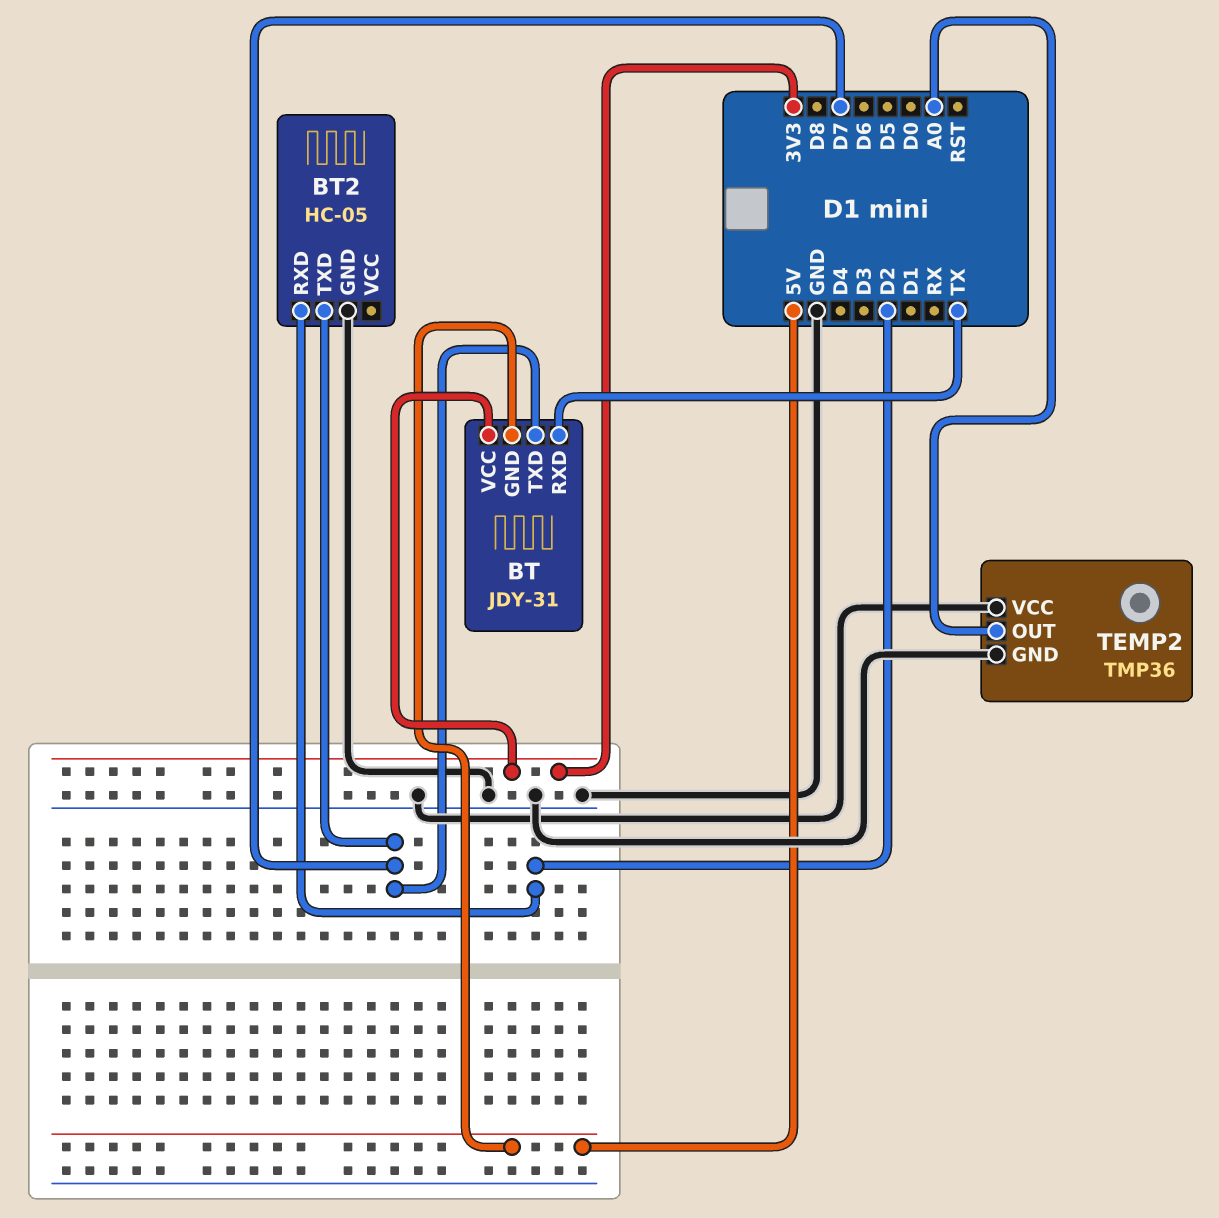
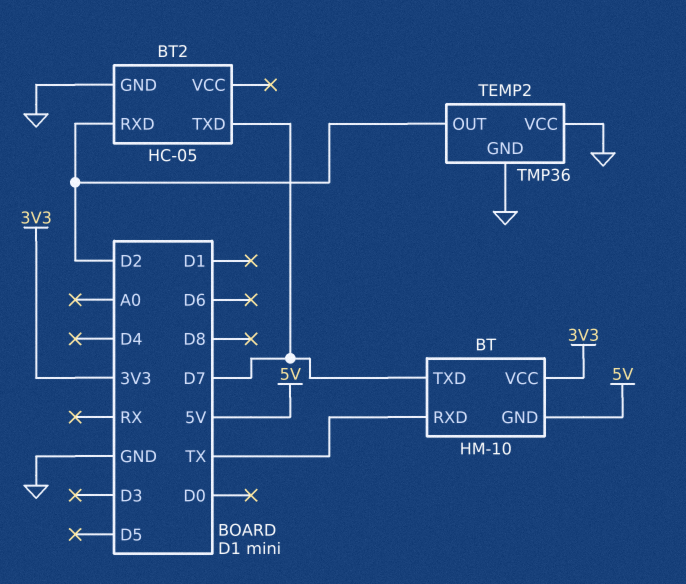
BT: JDY-31 -> HM-10
TEMP2 pin OUT: A0 -> D2

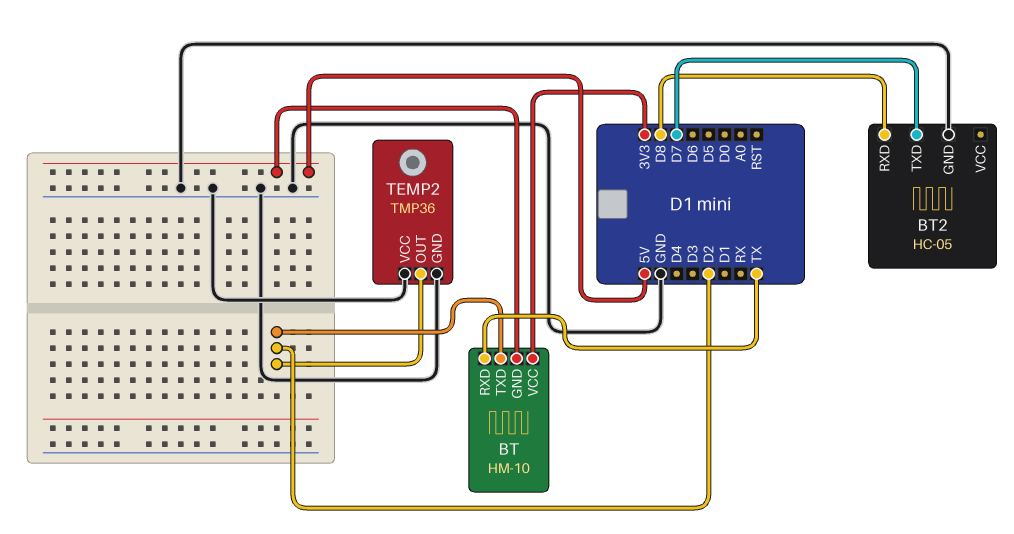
BT pin TXD: D7 -> D2
BT2 pin RXD: D2 -> D8

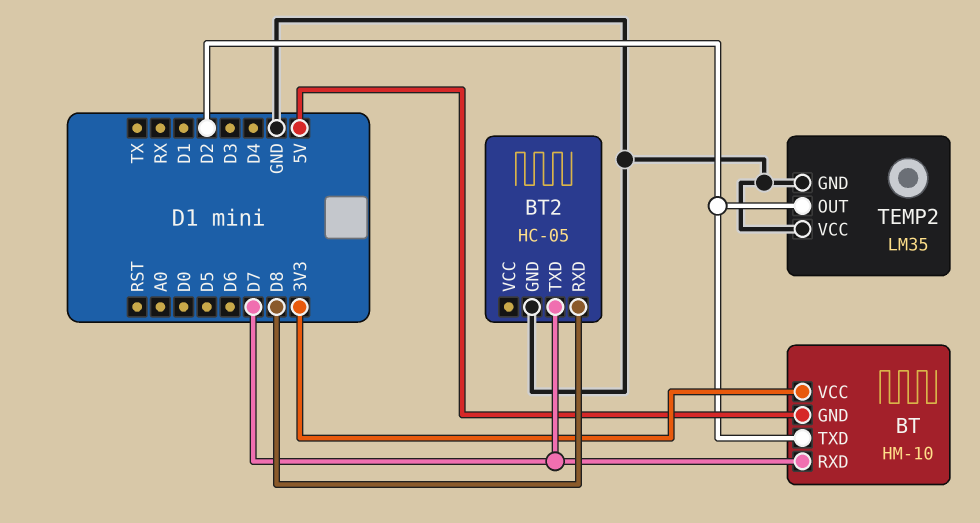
BT pin RXD: TX -> D7
TEMP2: TMP36 -> LM35

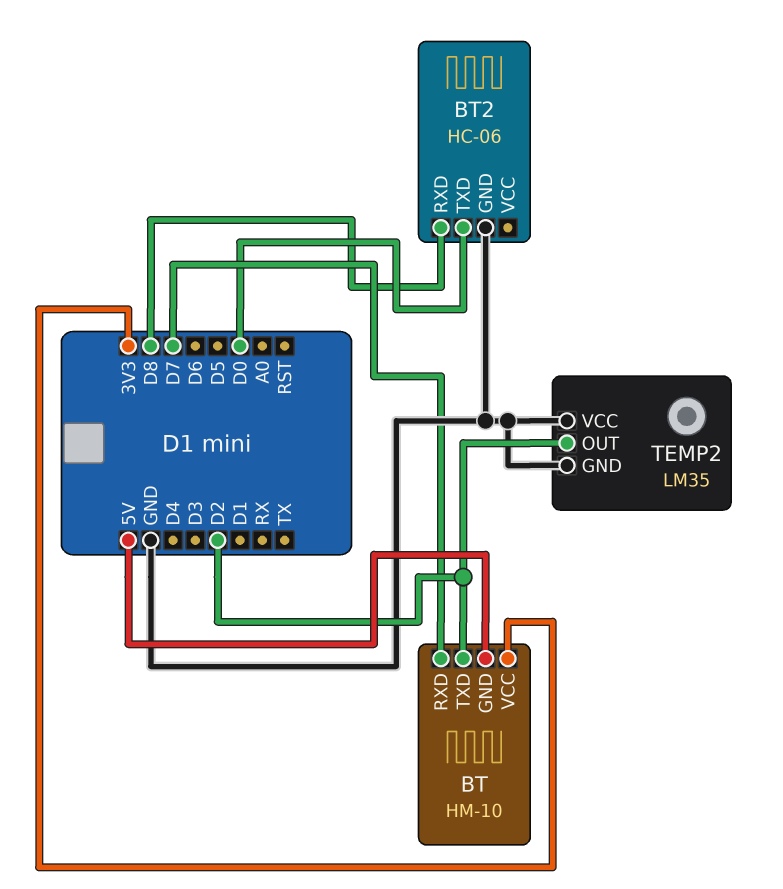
BT2: HC-05 -> HC-06
BT2 pin TXD: D7 -> D0

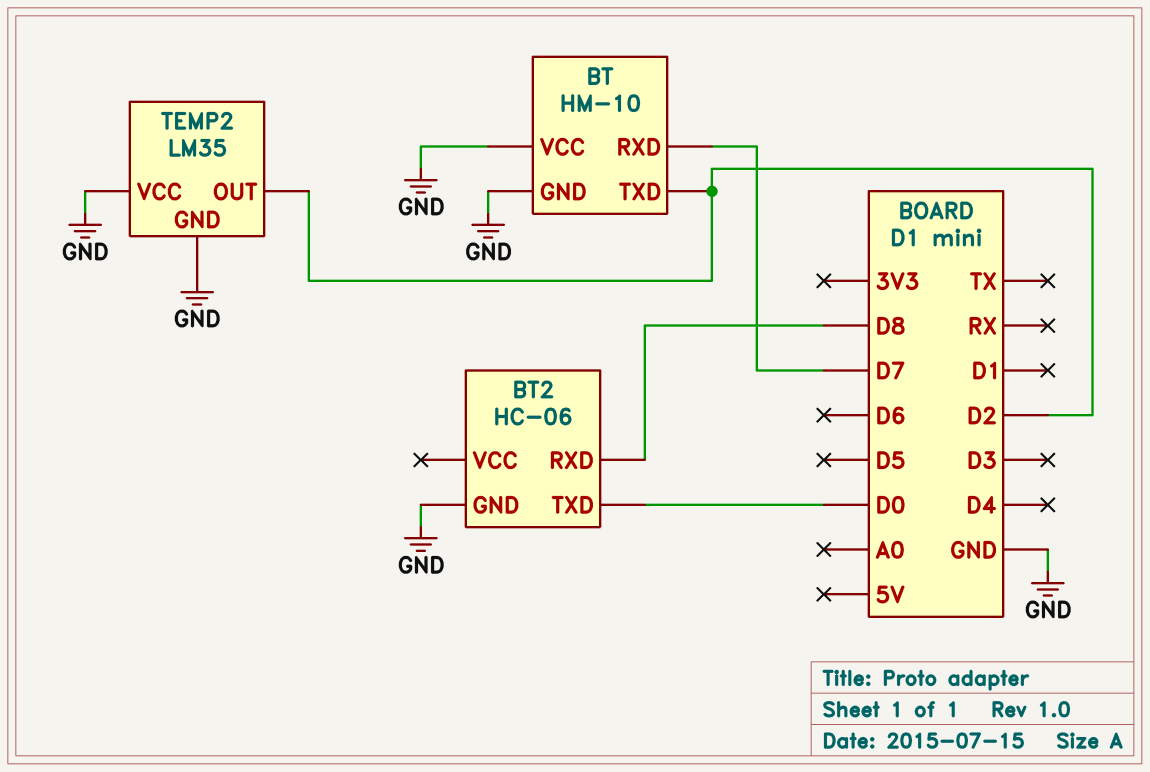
BT pin GND: 5V -> GND
BT pin VCC: 3V3 -> GND

